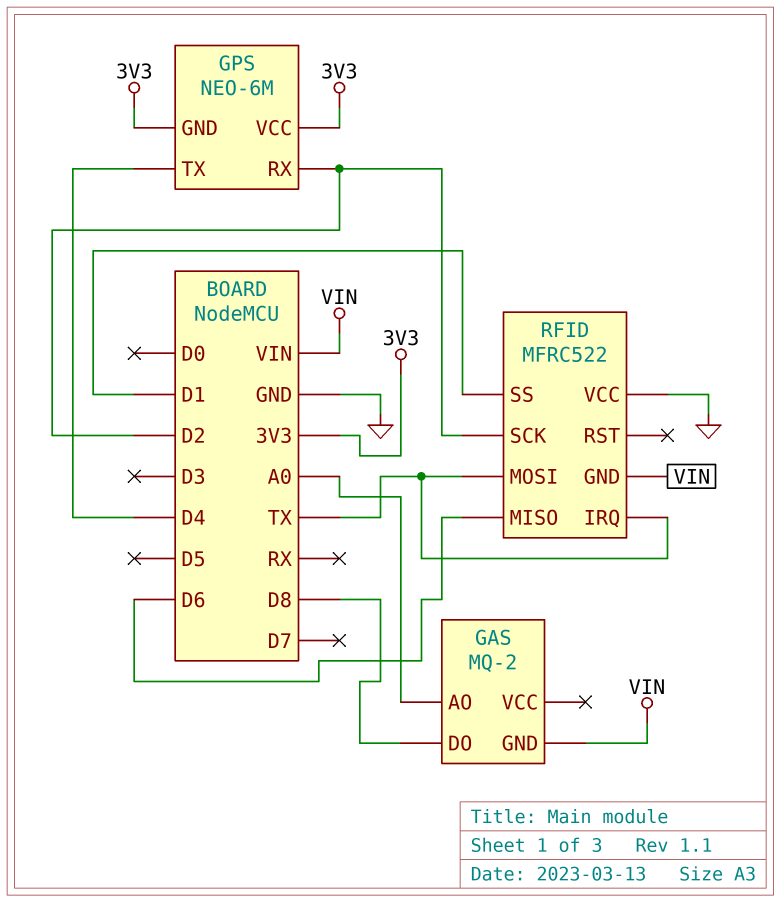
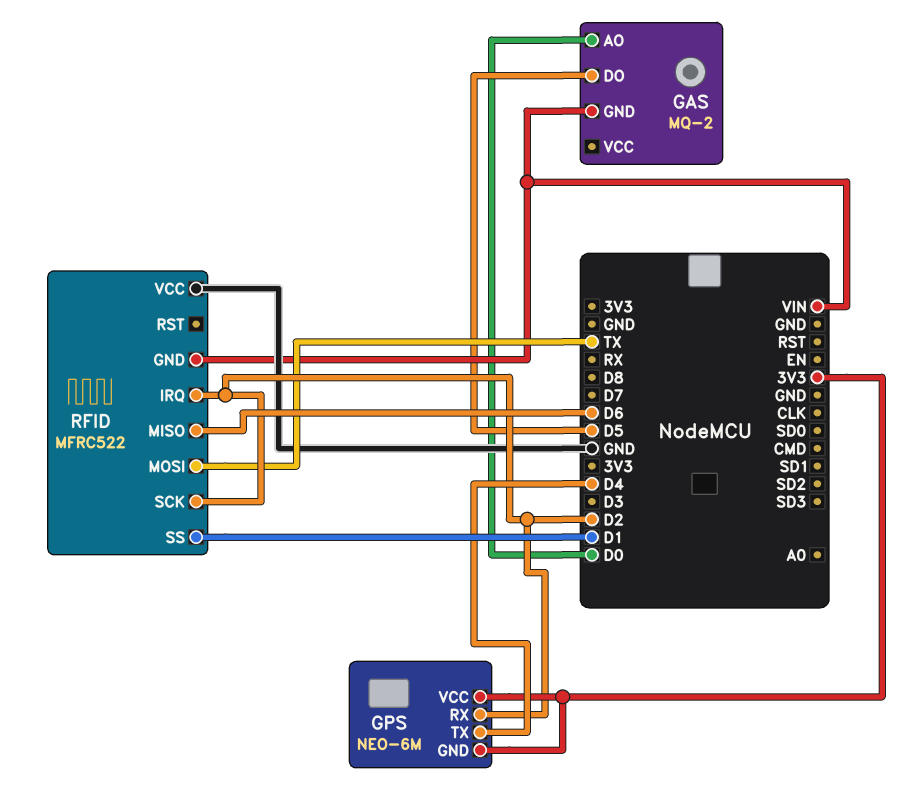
GAS pin AO: A0 -> D0
GAS pin DO: D8 -> D5
RFID pin IRQ: TX -> D2

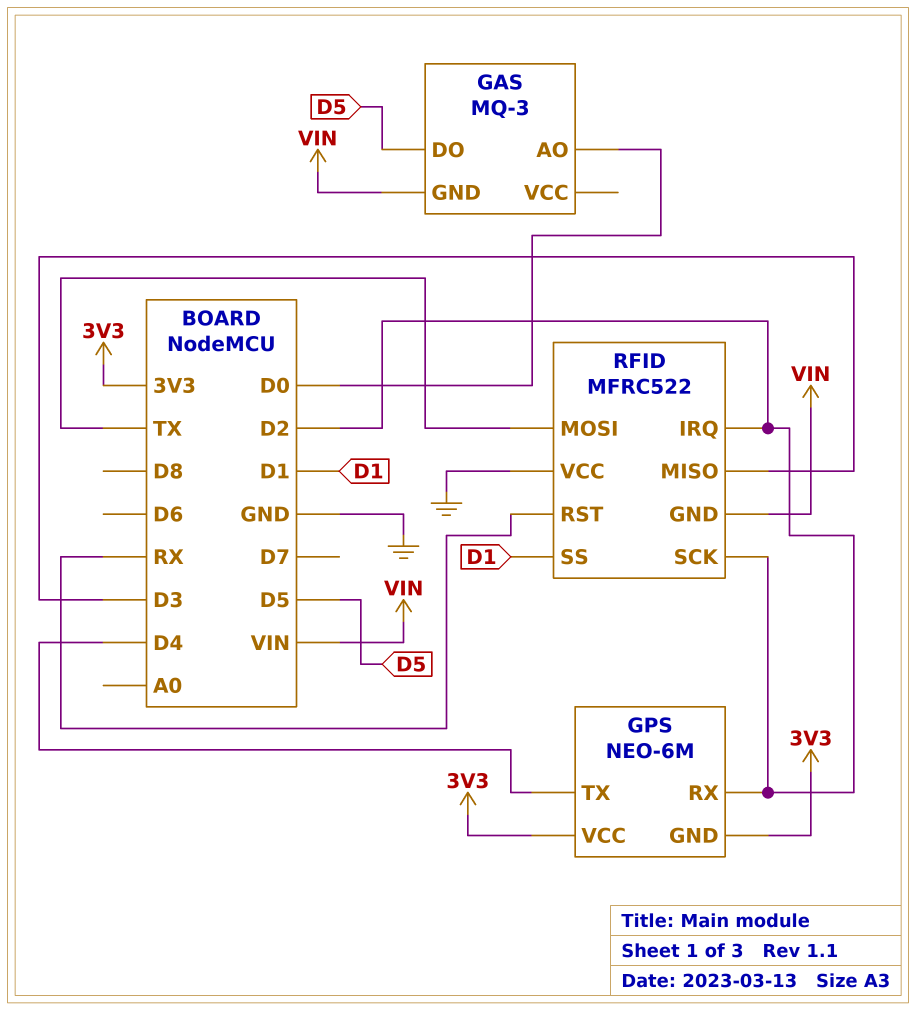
GAS: MQ-2 -> MQ-3
RFID pin MISO: D6 -> D3
RFID pin RST: none -> RX

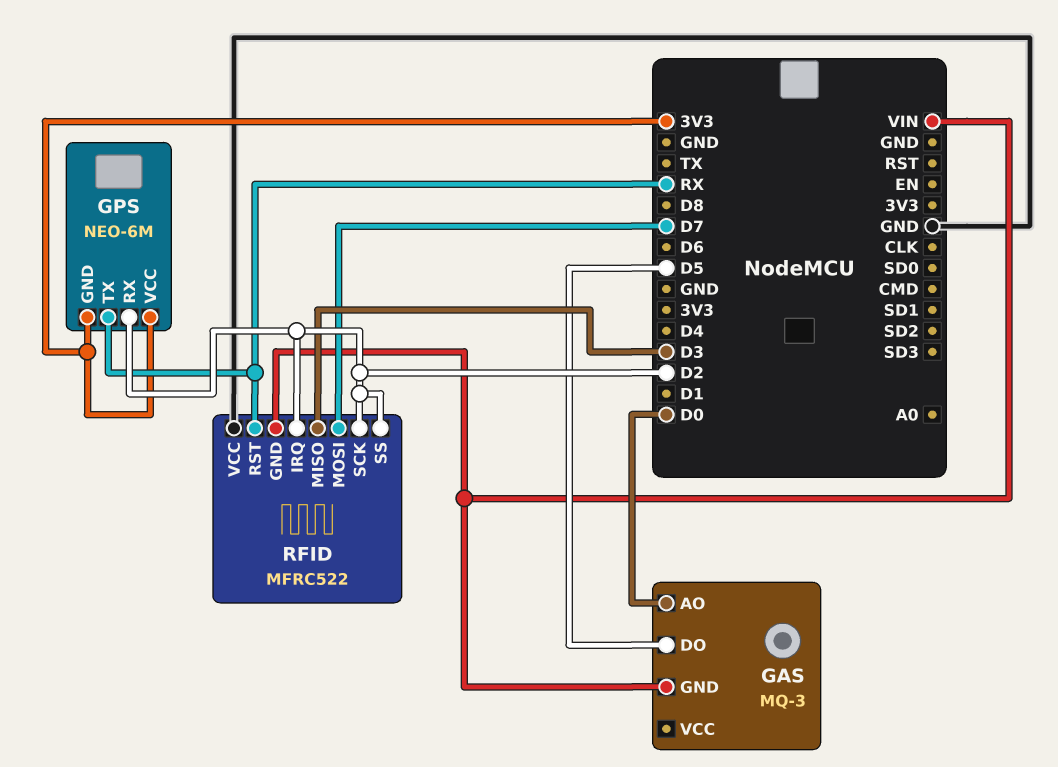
GPS pin TX: D4 -> RX
RFID pin MOSI: TX -> D7
RFID pin SS: D1 -> D2

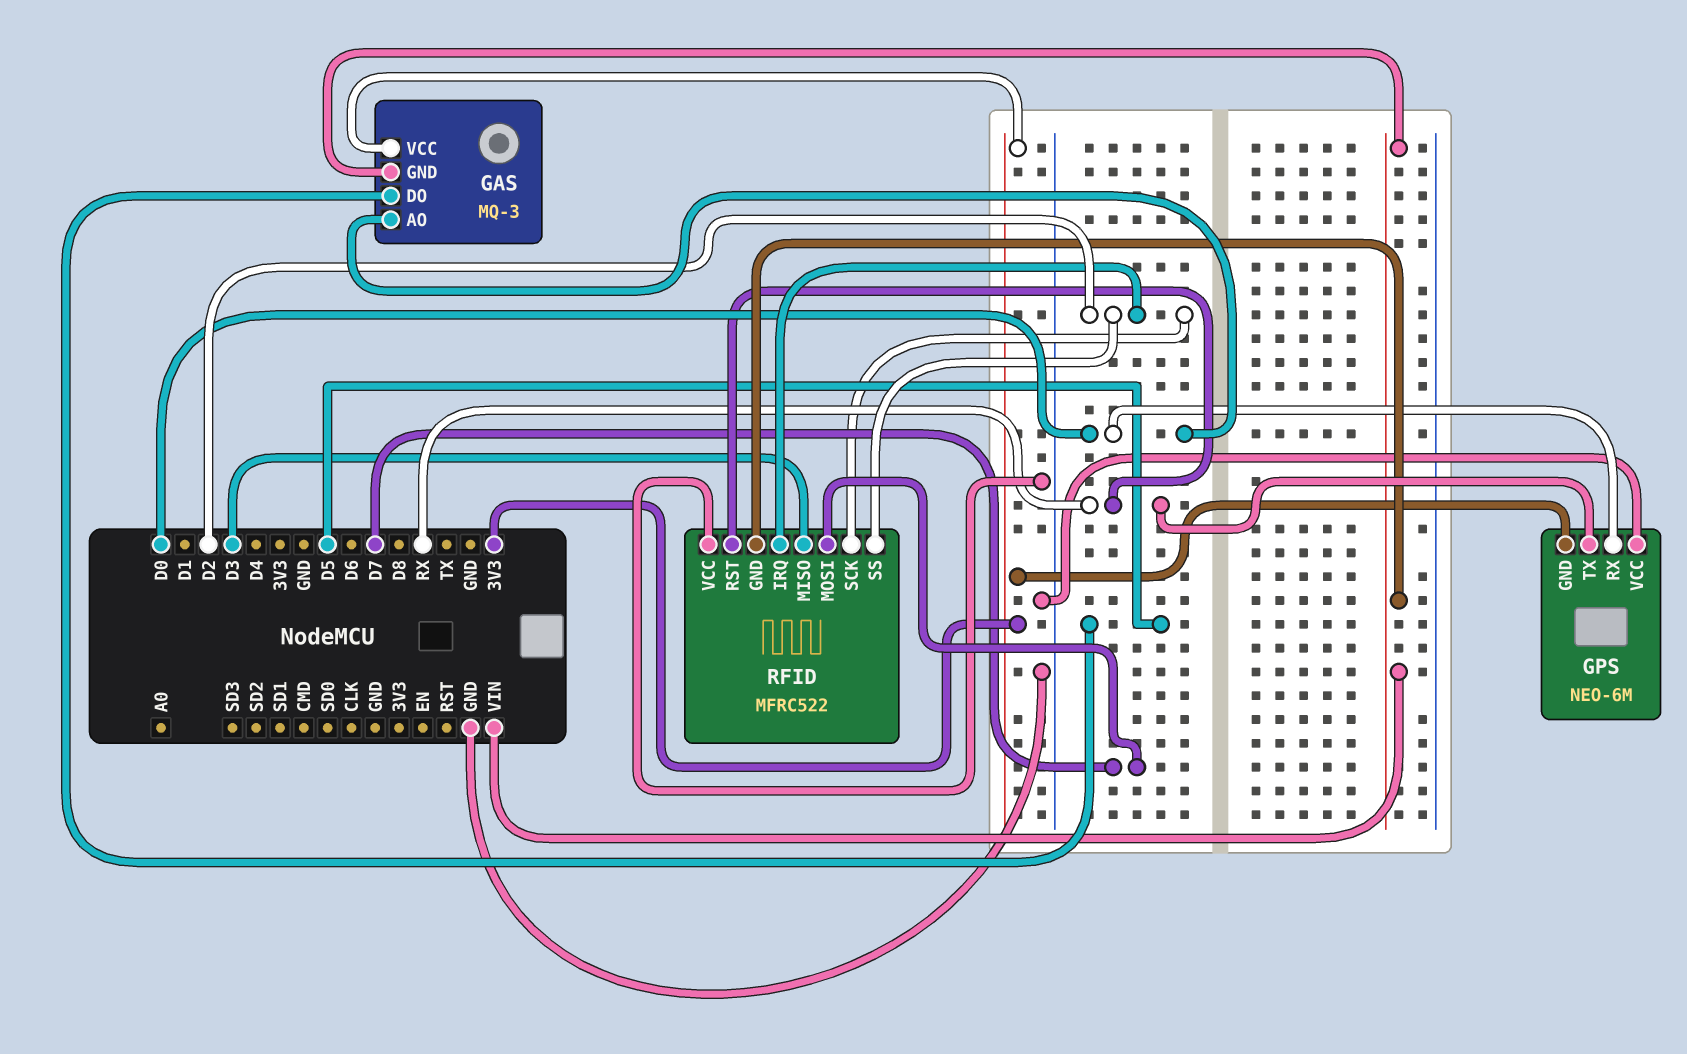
GAS pin VCC: none -> 3V3
GPS pin RX: D2 -> D0
GPS pin VCC: 3V3 -> GND

